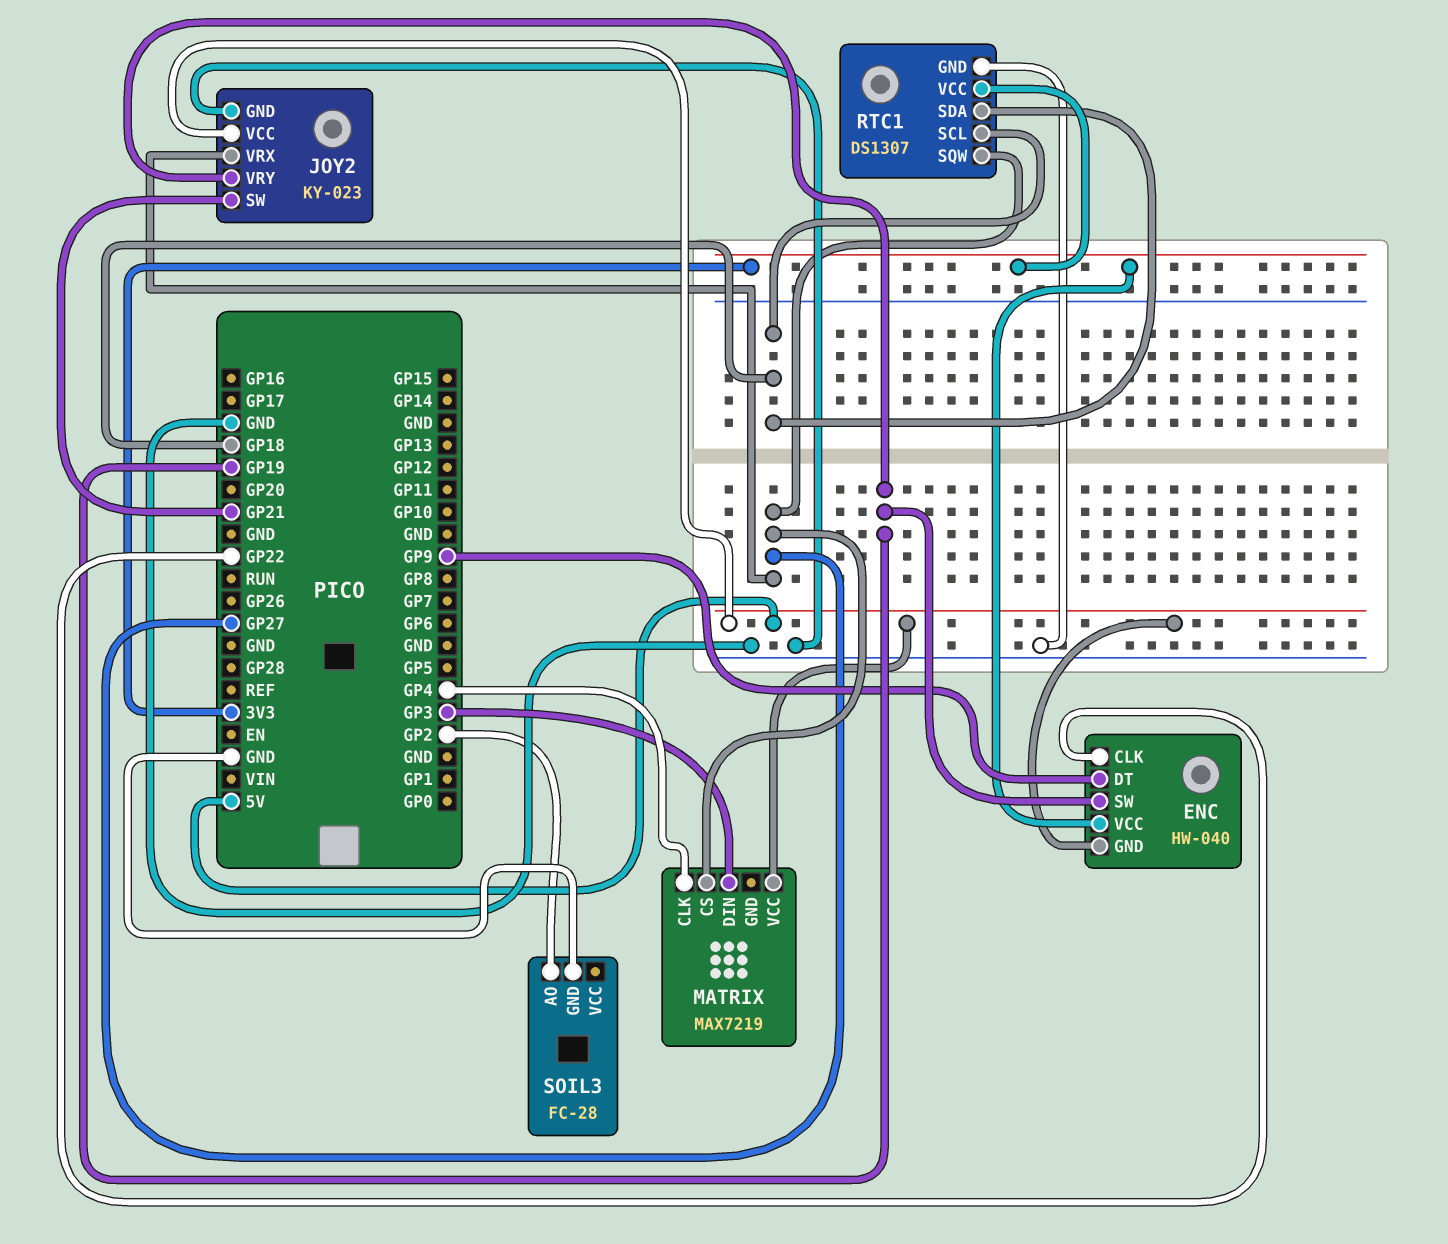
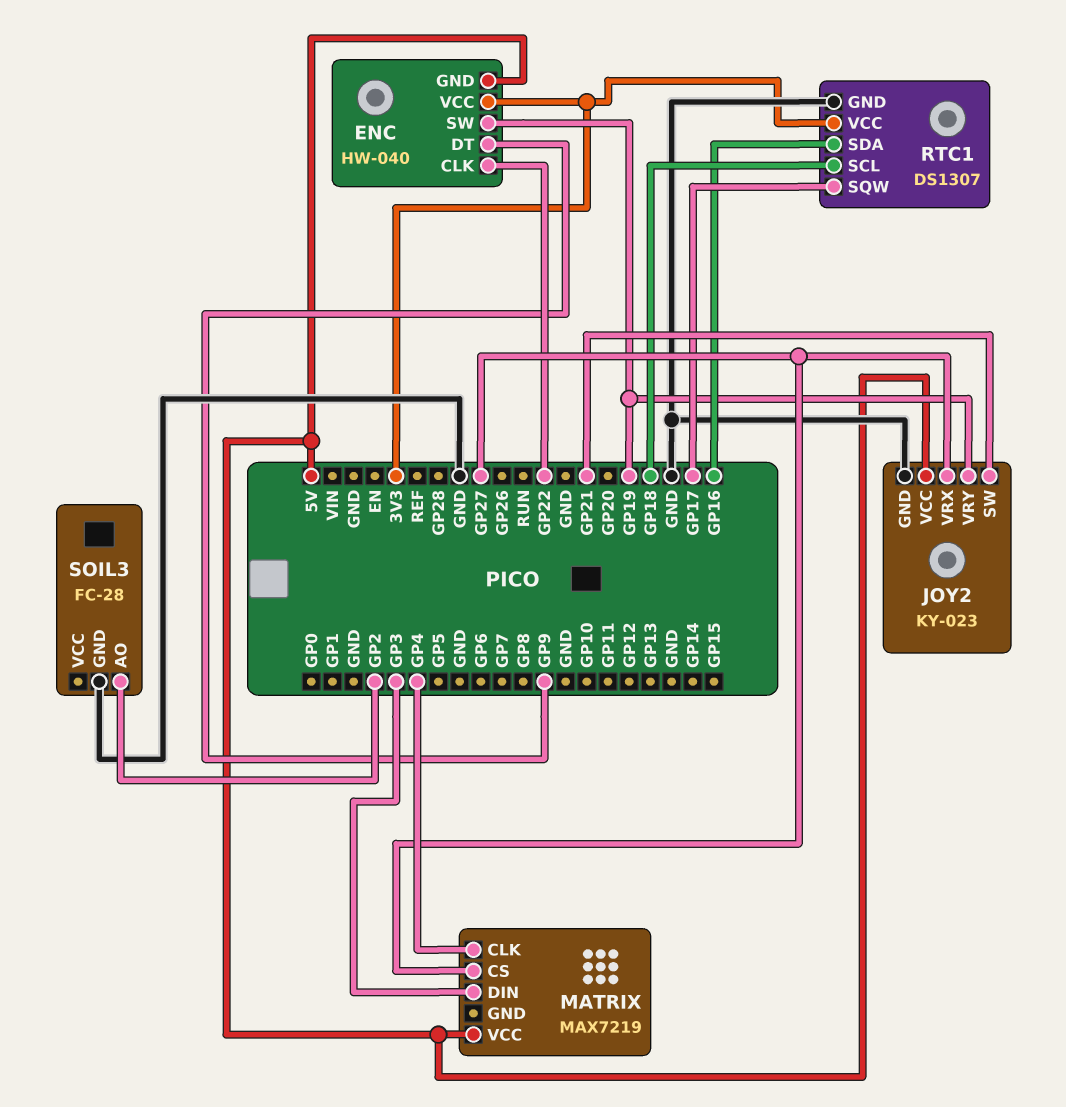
RTC1 pin SDA: GP18 -> GP16
RTC1 pin SQW: GP27 -> GP17

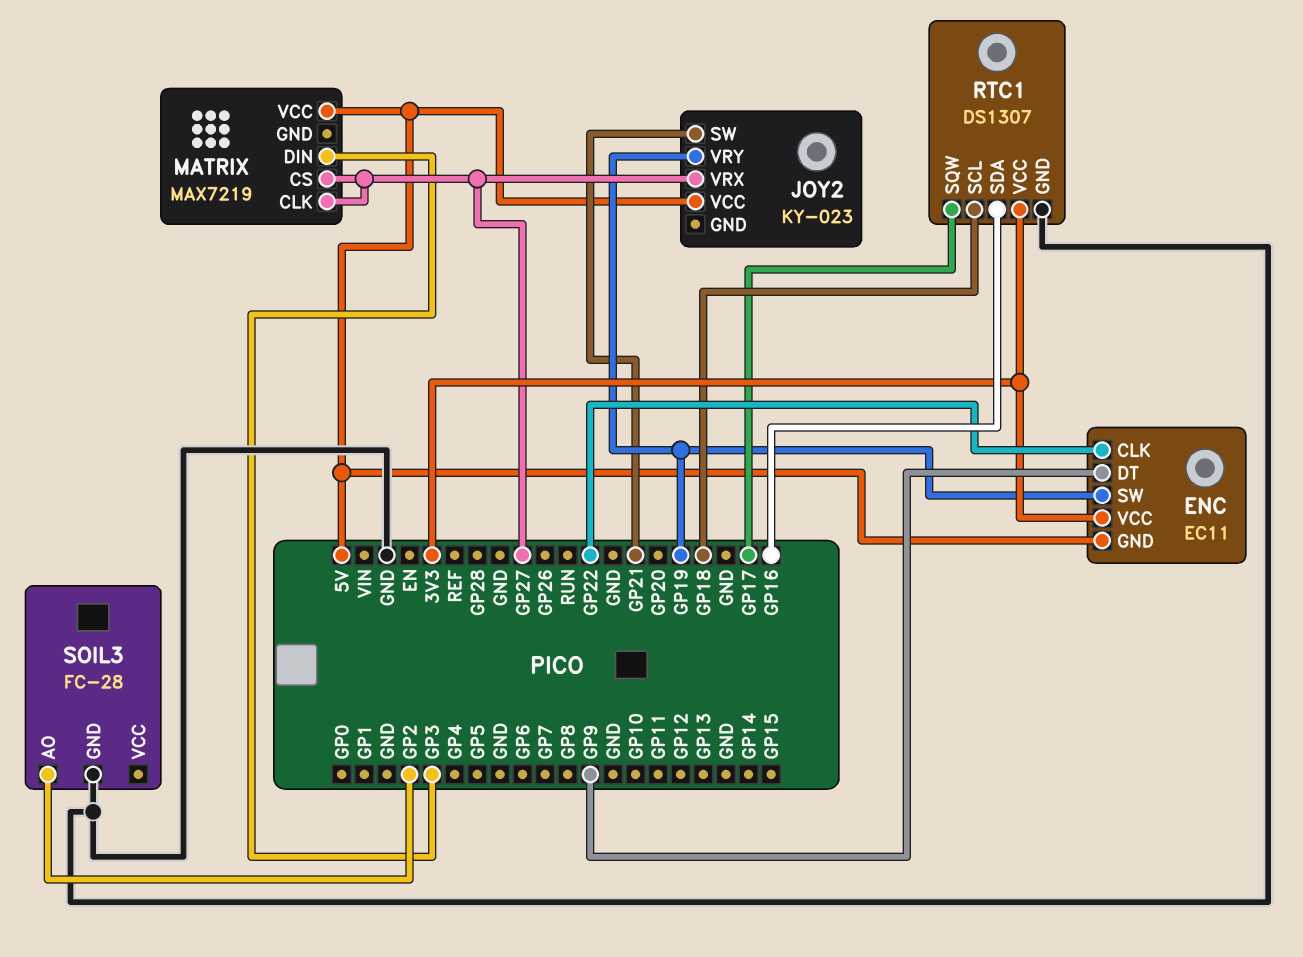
ENC: HW-040 -> EC11
JOY2 pin GND: GND -> none
MATRIX pin CLK: GP4 -> GP27

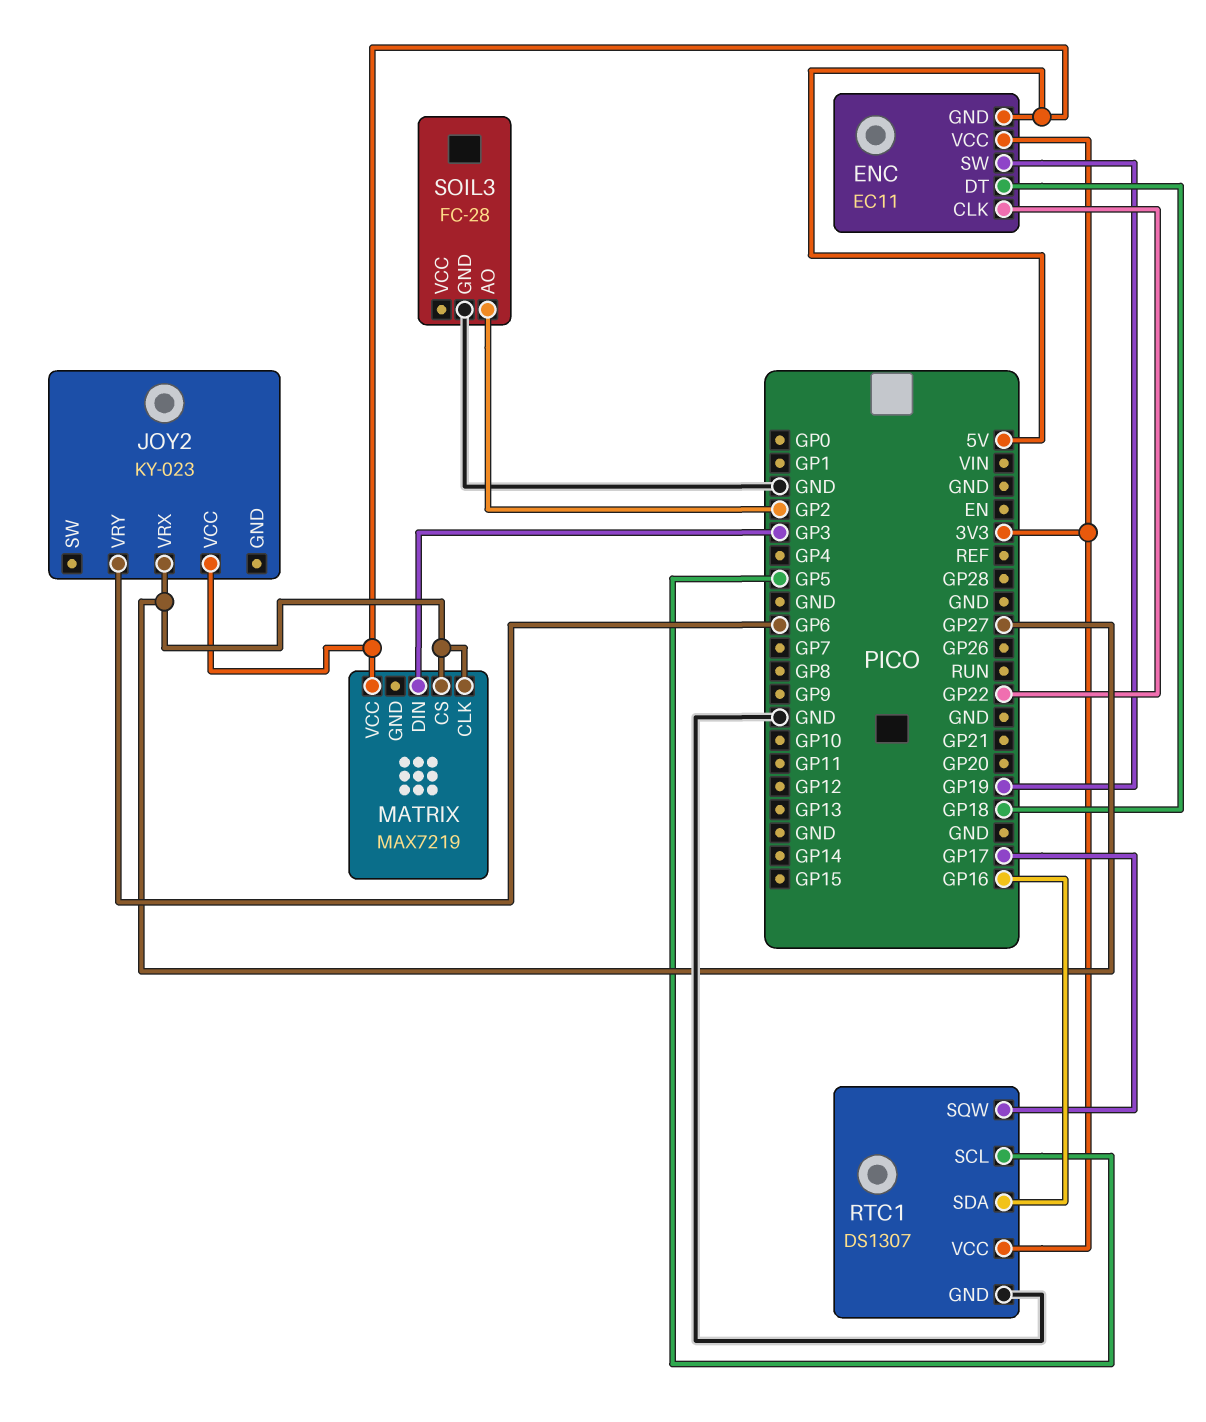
ENC pin DT: GP9 -> GP18
JOY2 pin SW: GP21 -> none
JOY2 pin VRY: GP19 -> GP6
RTC1 pin SCL: GP18 -> GP5

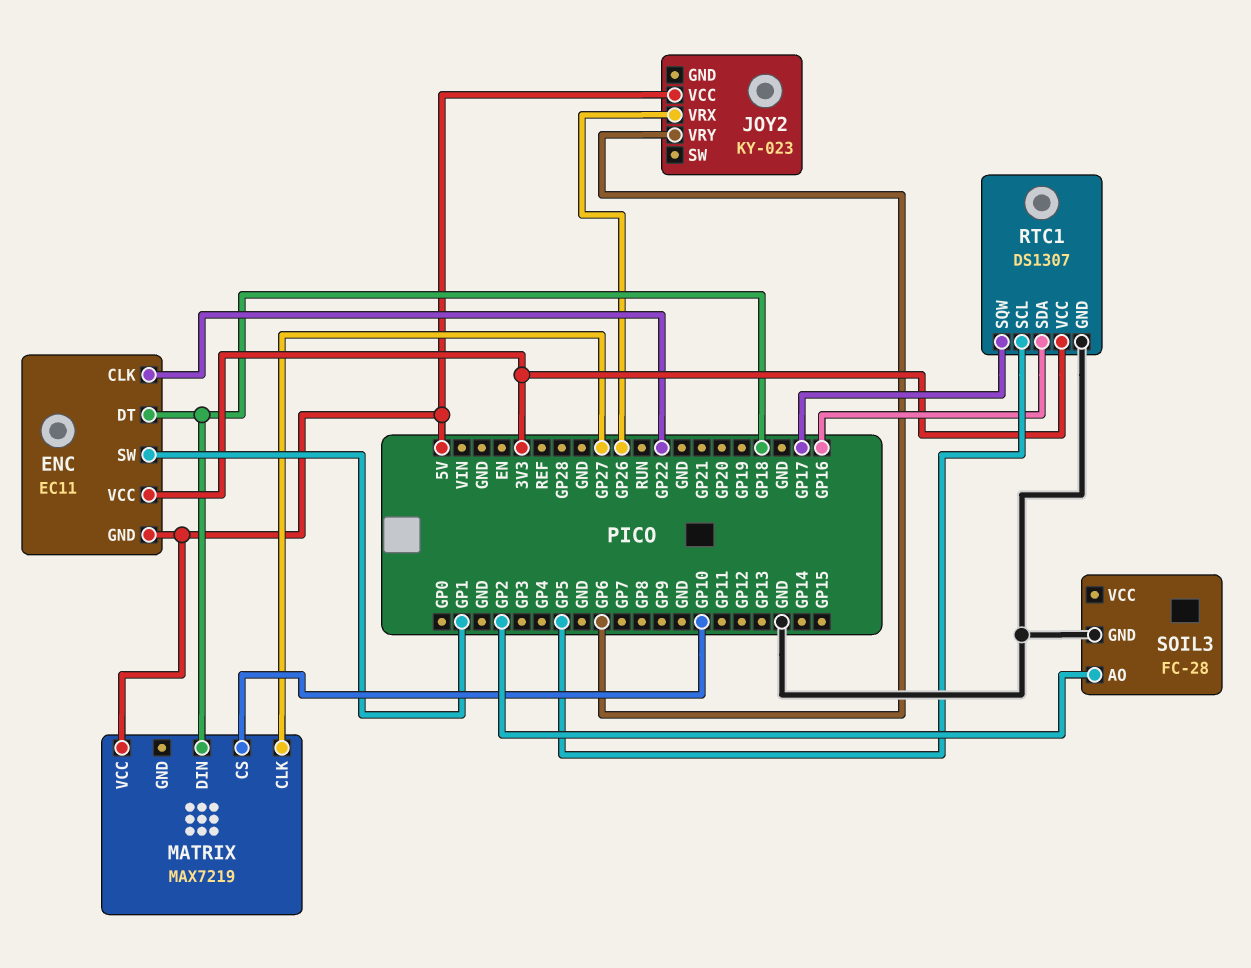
ENC pin SW: GP19 -> GP1
JOY2 pin VRX: GP27 -> GP26
MATRIX pin CS: GP27 -> GP10
MATRIX pin DIN: GP3 -> GP18

